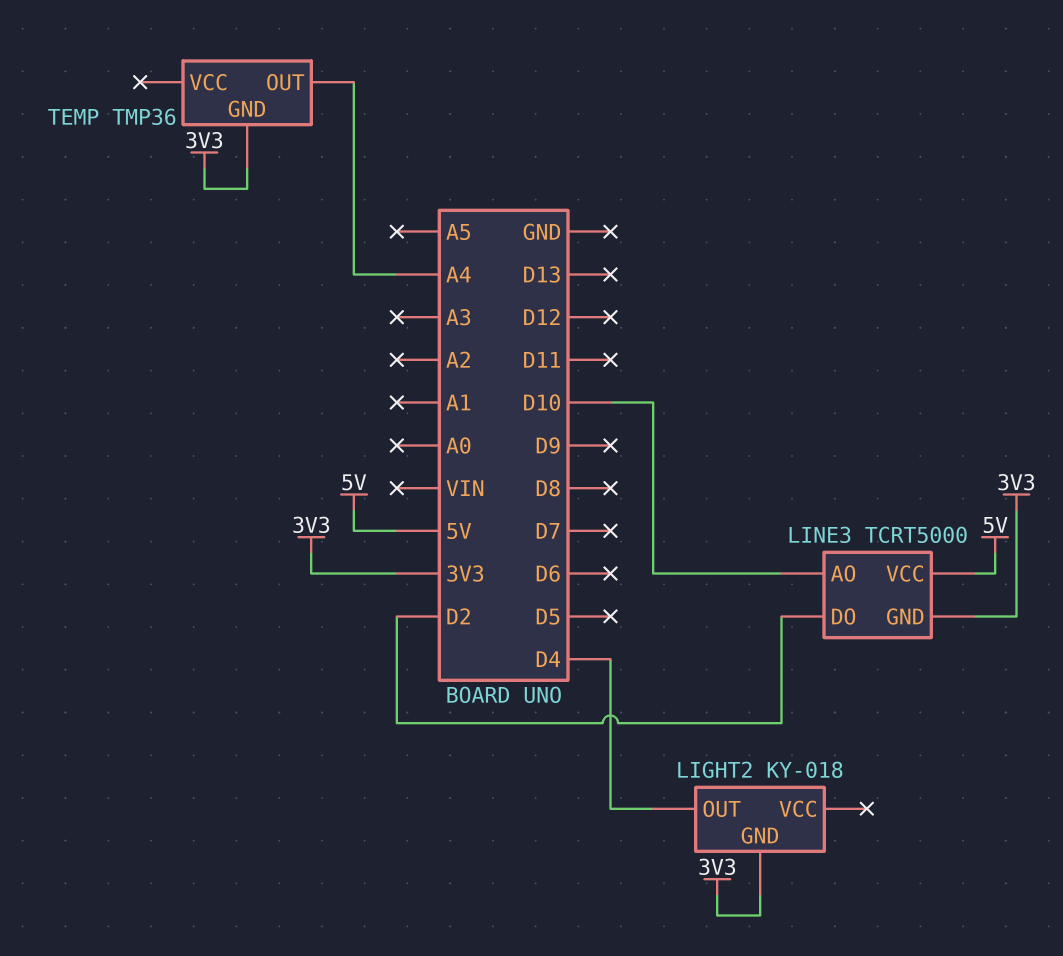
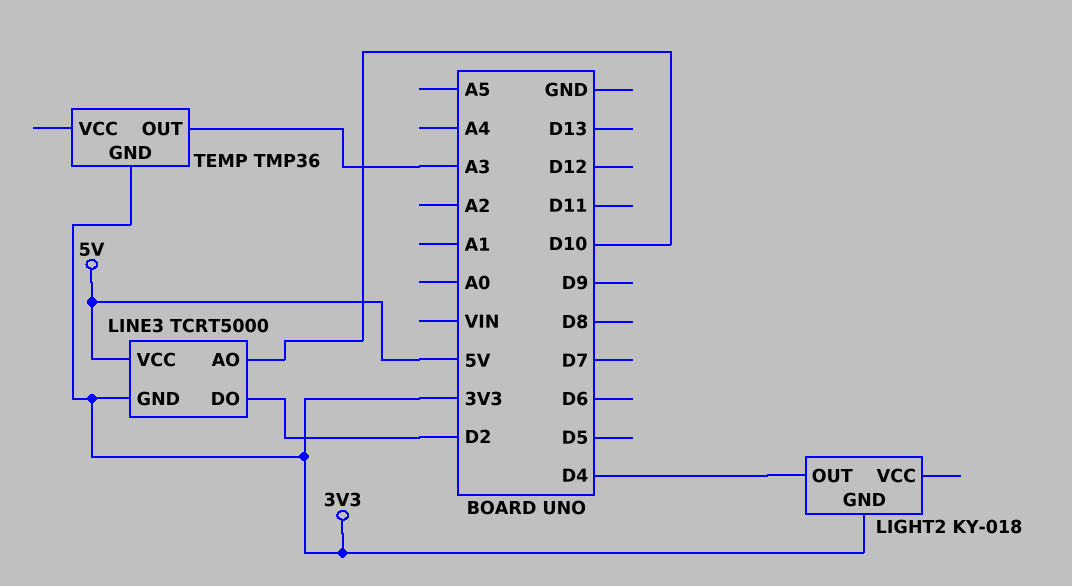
TEMP pin OUT: A4 -> A3

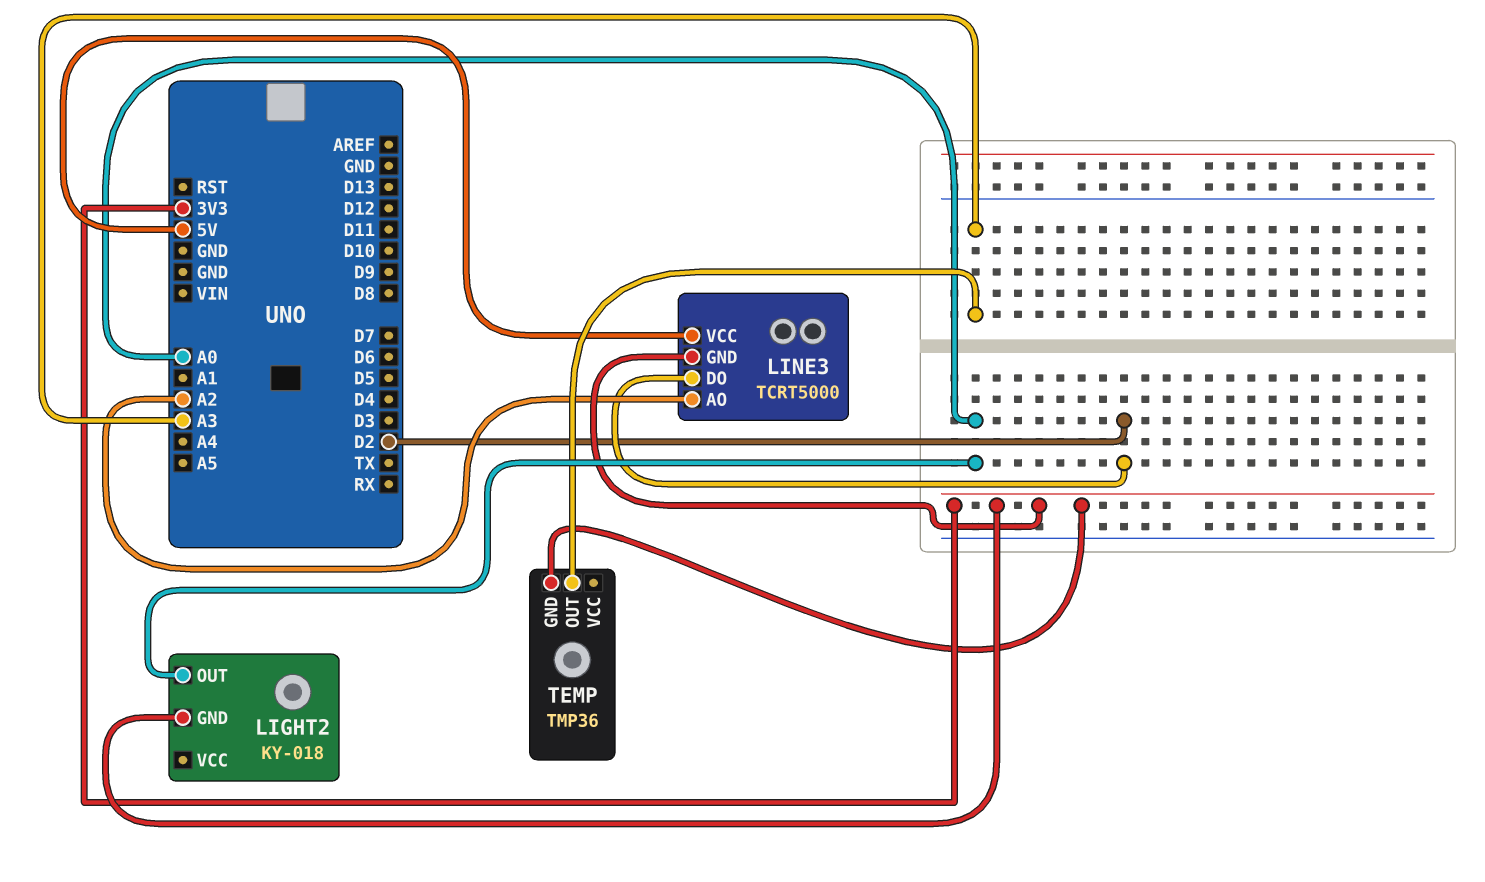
LIGHT2 pin OUT: D4 -> A0
LINE3 pin AO: D10 -> A2

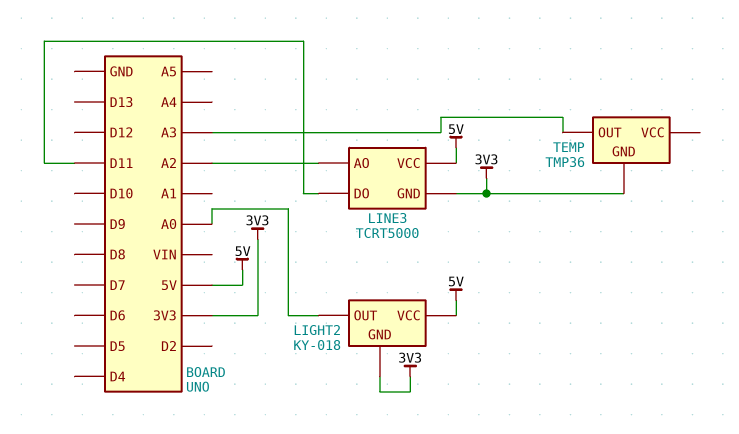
LIGHT2 pin VCC: none -> 5V
LINE3 pin DO: D2 -> D11

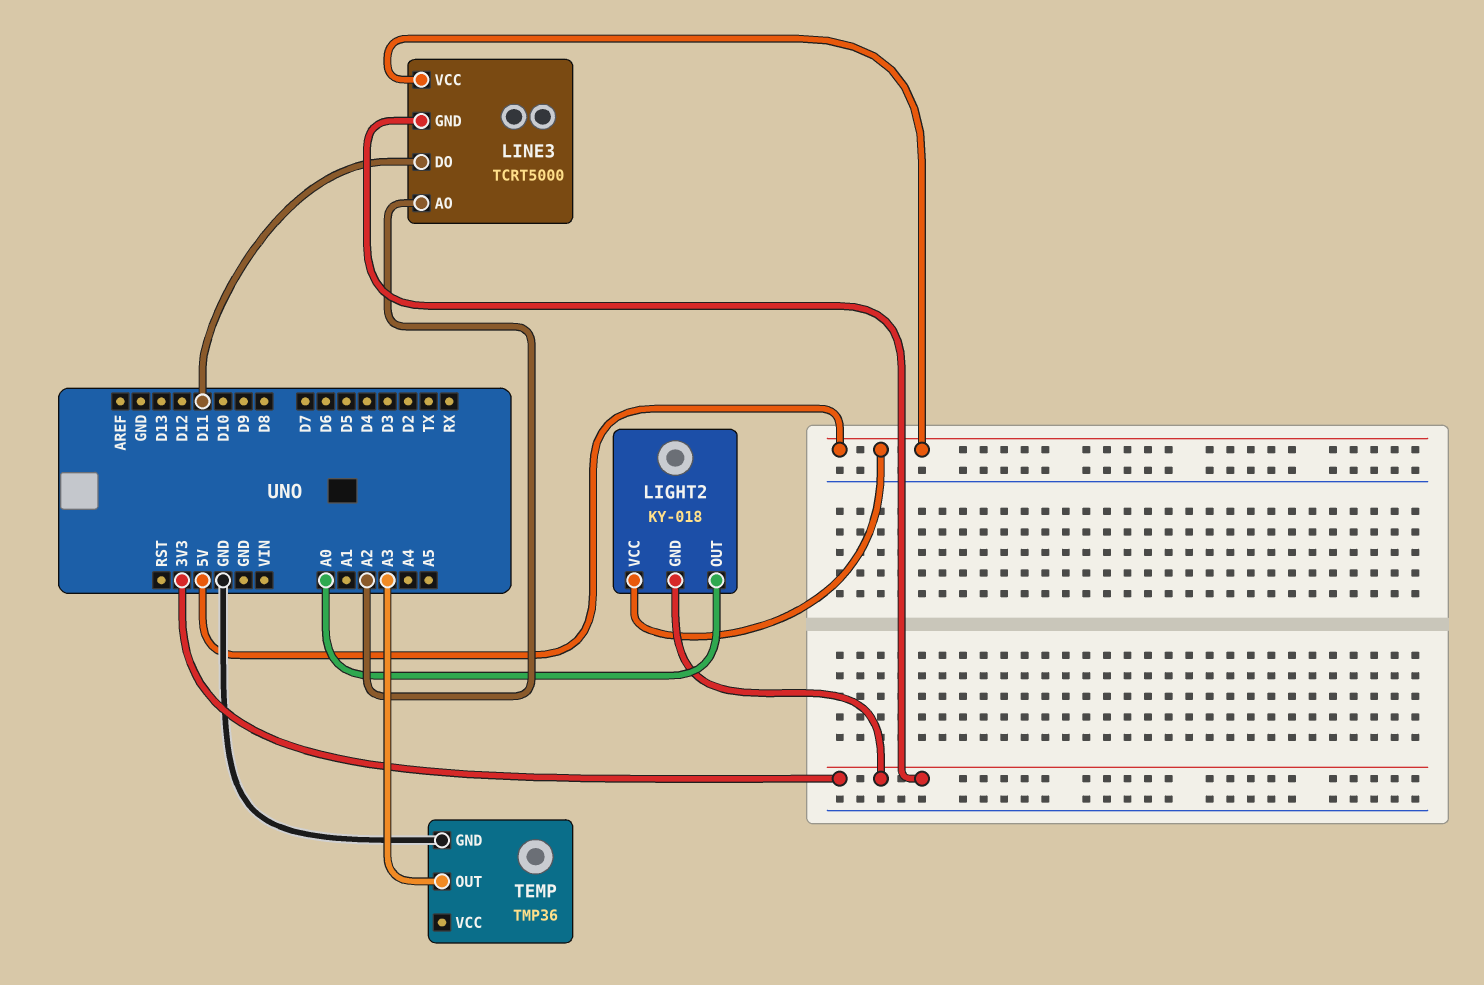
TEMP pin GND: 3V3 -> GND

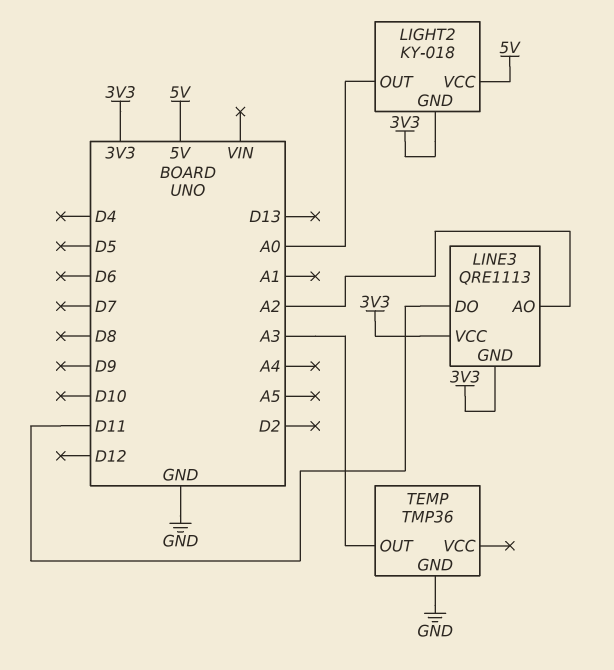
LINE3: TCRT5000 -> QRE1113
LINE3 pin VCC: 5V -> 3V3

